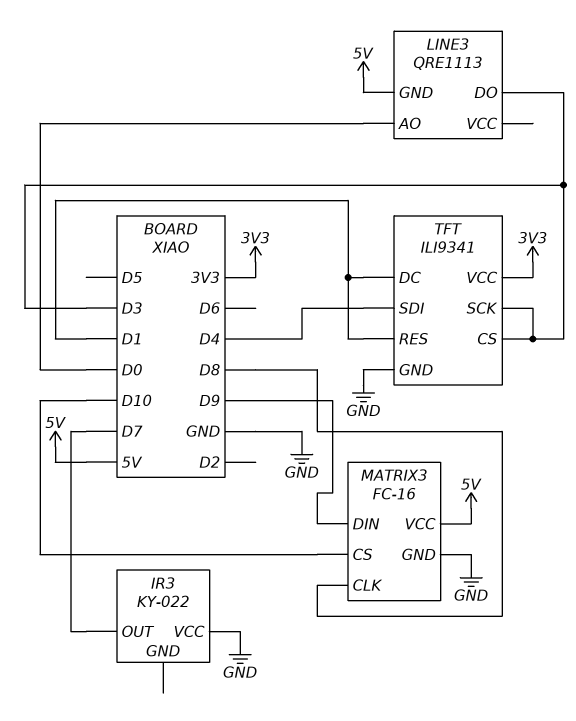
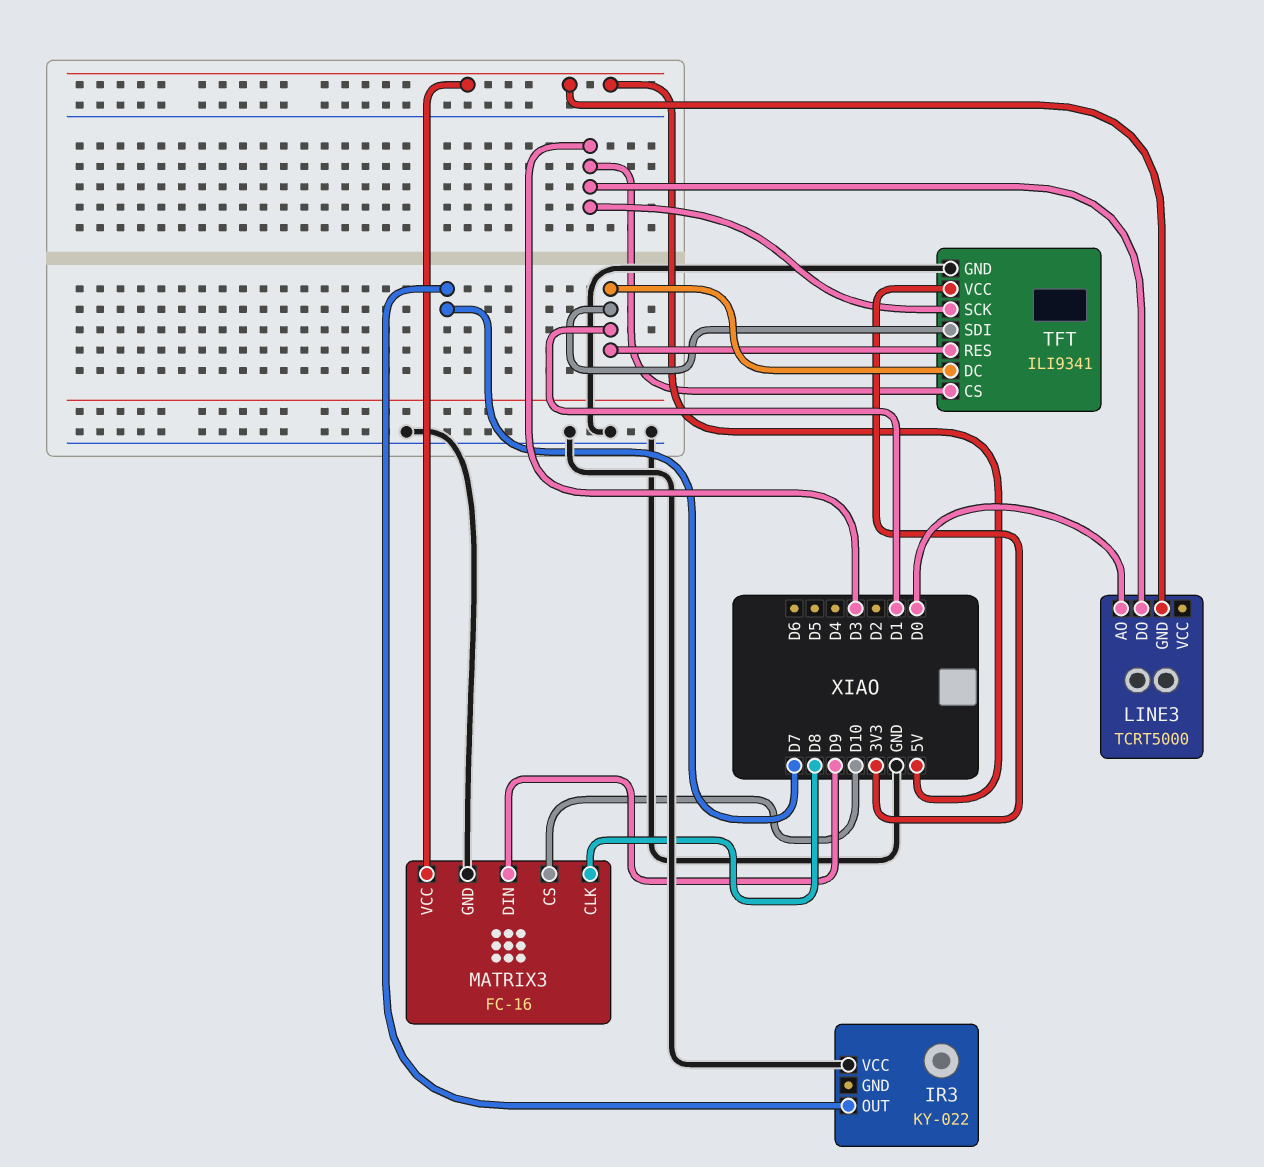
LINE3: QRE1113 -> TCRT5000
TFT pin SDI: D4 -> D1

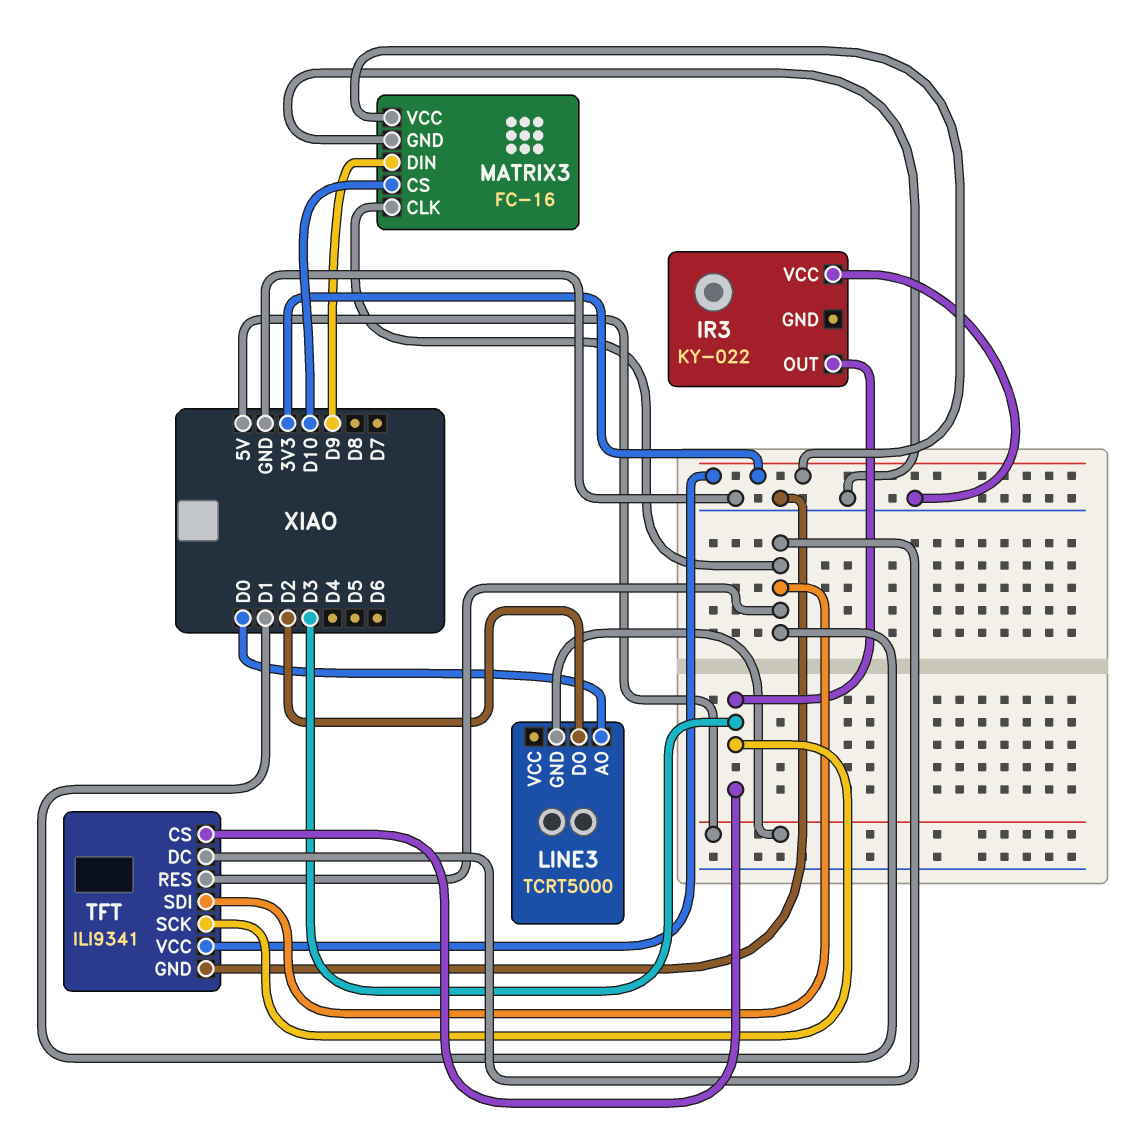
IR3 pin OUT: D7 -> D3
LINE3 pin DO: D3 -> D2
MATRIX3 pin CLK: D8 -> D1
MATRIX3 pin VCC: 5V -> 3V3

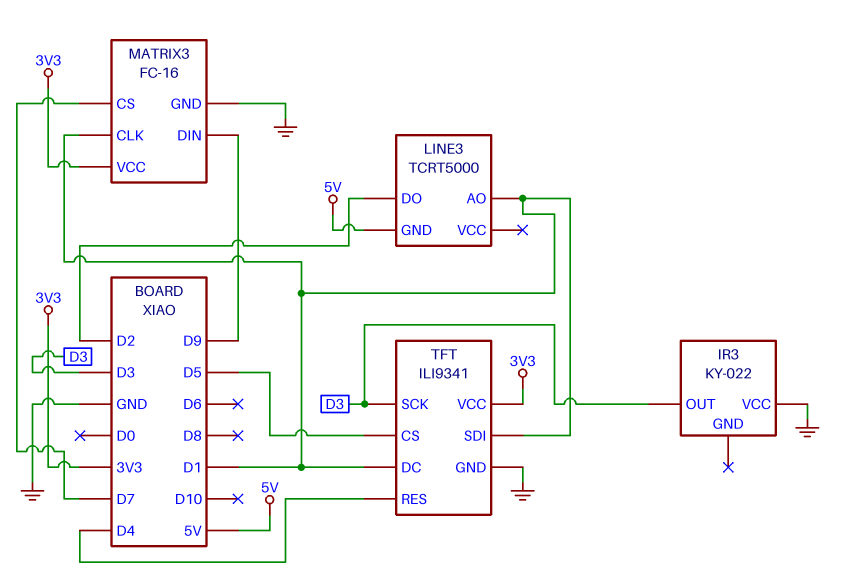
LINE3 pin AO: D0 -> D1
MATRIX3 pin CS: D10 -> D7
TFT pin CS: D3 -> D5
TFT pin RES: D1 -> D4

